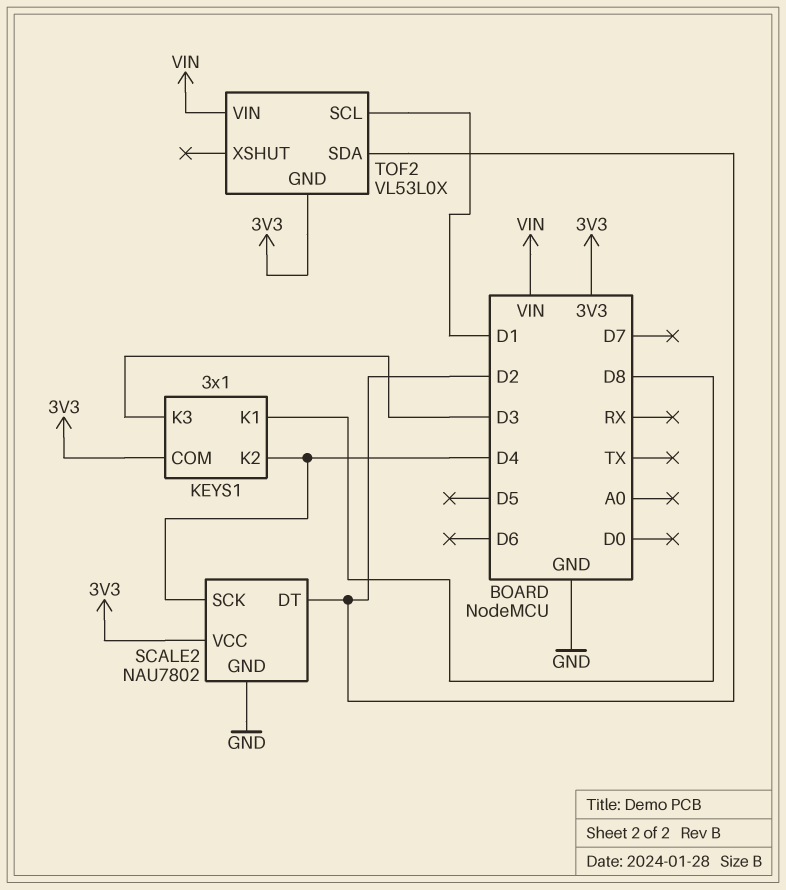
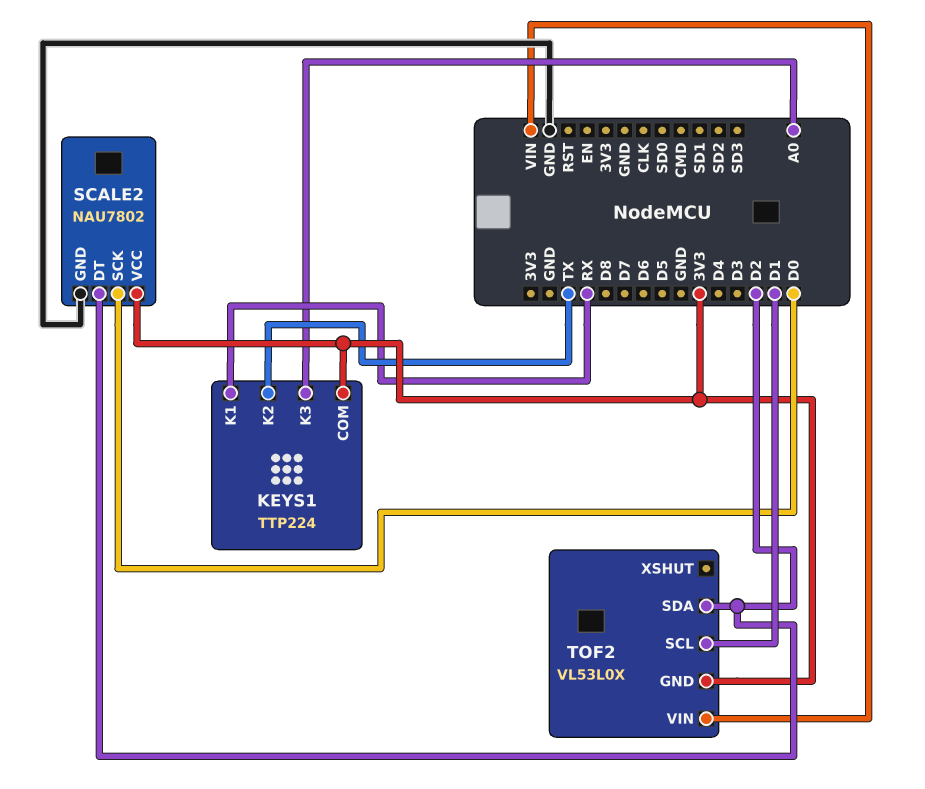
KEYS1: 3x1 -> TTP224
KEYS1 pin K1: D8 -> RX
KEYS1 pin K2: D4 -> TX
KEYS1 pin K3: D3 -> A0
SCALE2 pin SCK: D4 -> D0

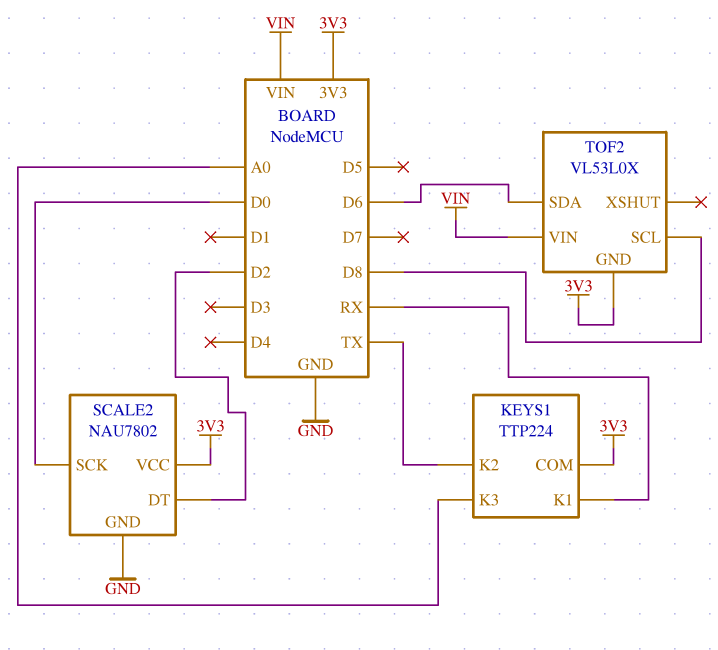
TOF2 pin SCL: D1 -> D8
TOF2 pin SDA: D2 -> D6

